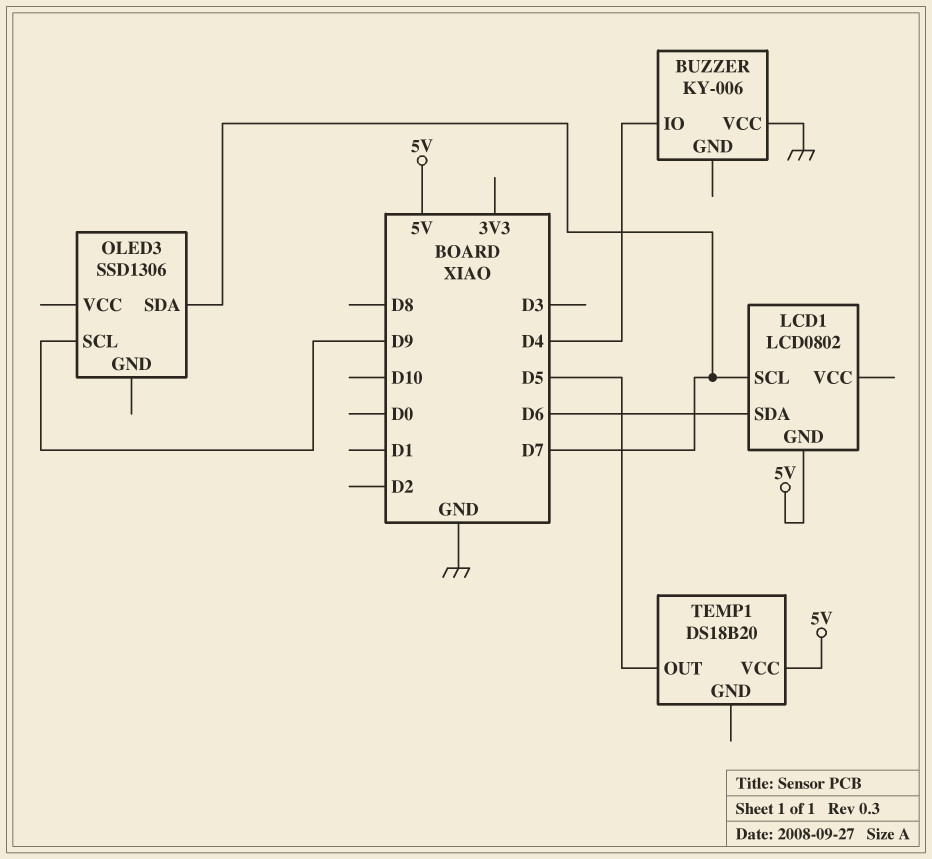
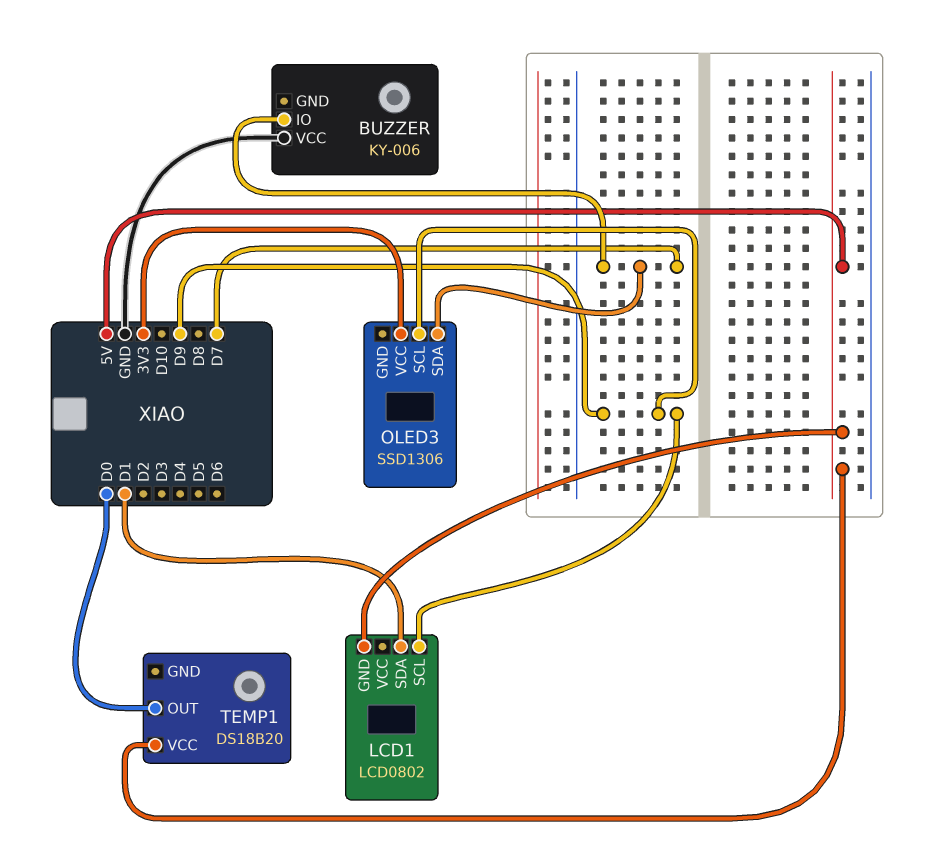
BUZZER pin IO: D4 -> D7
LCD1 pin SCL: D7 -> D9
LCD1 pin SDA: D6 -> D1
OLED3 pin VCC: none -> 3V3
TEMP1 pin OUT: D5 -> D0

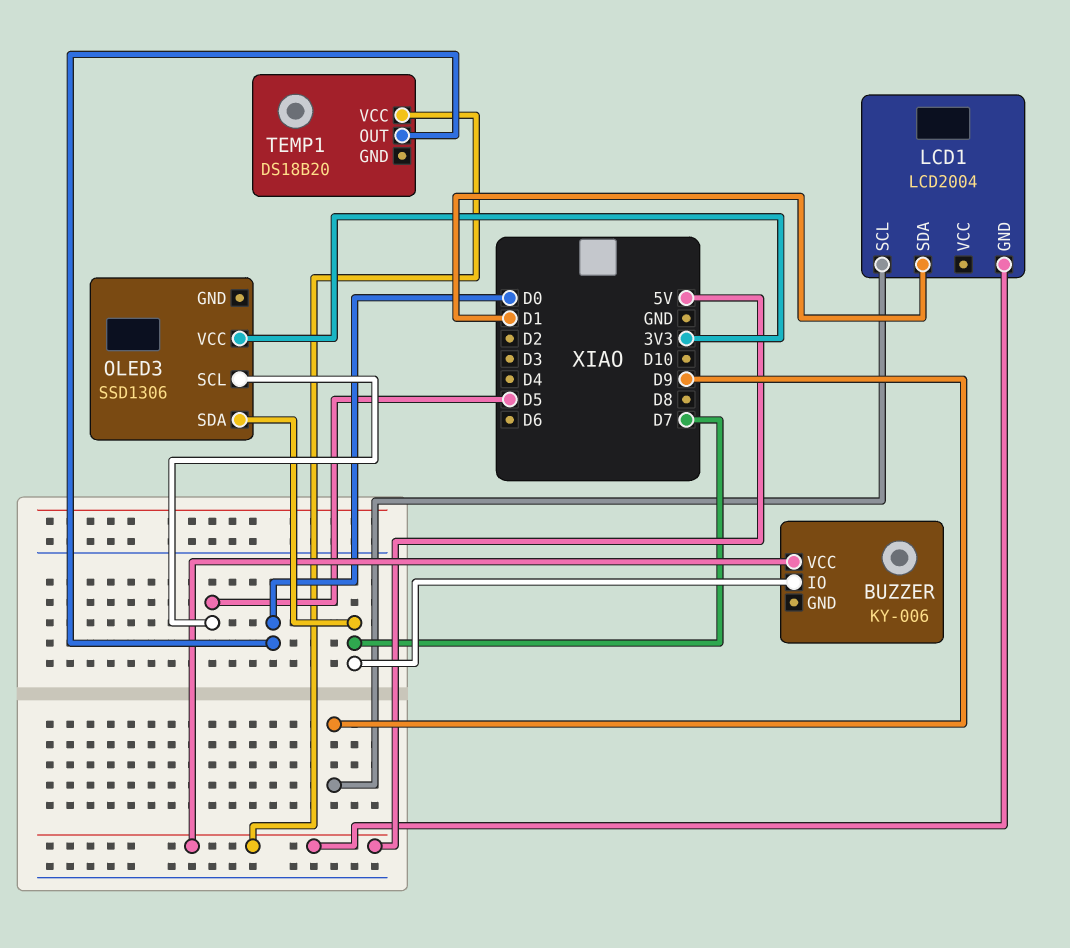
BUZZER pin VCC: GND -> 5V
LCD1: LCD0802 -> LCD2004
OLED3 pin SCL: D9 -> D5

